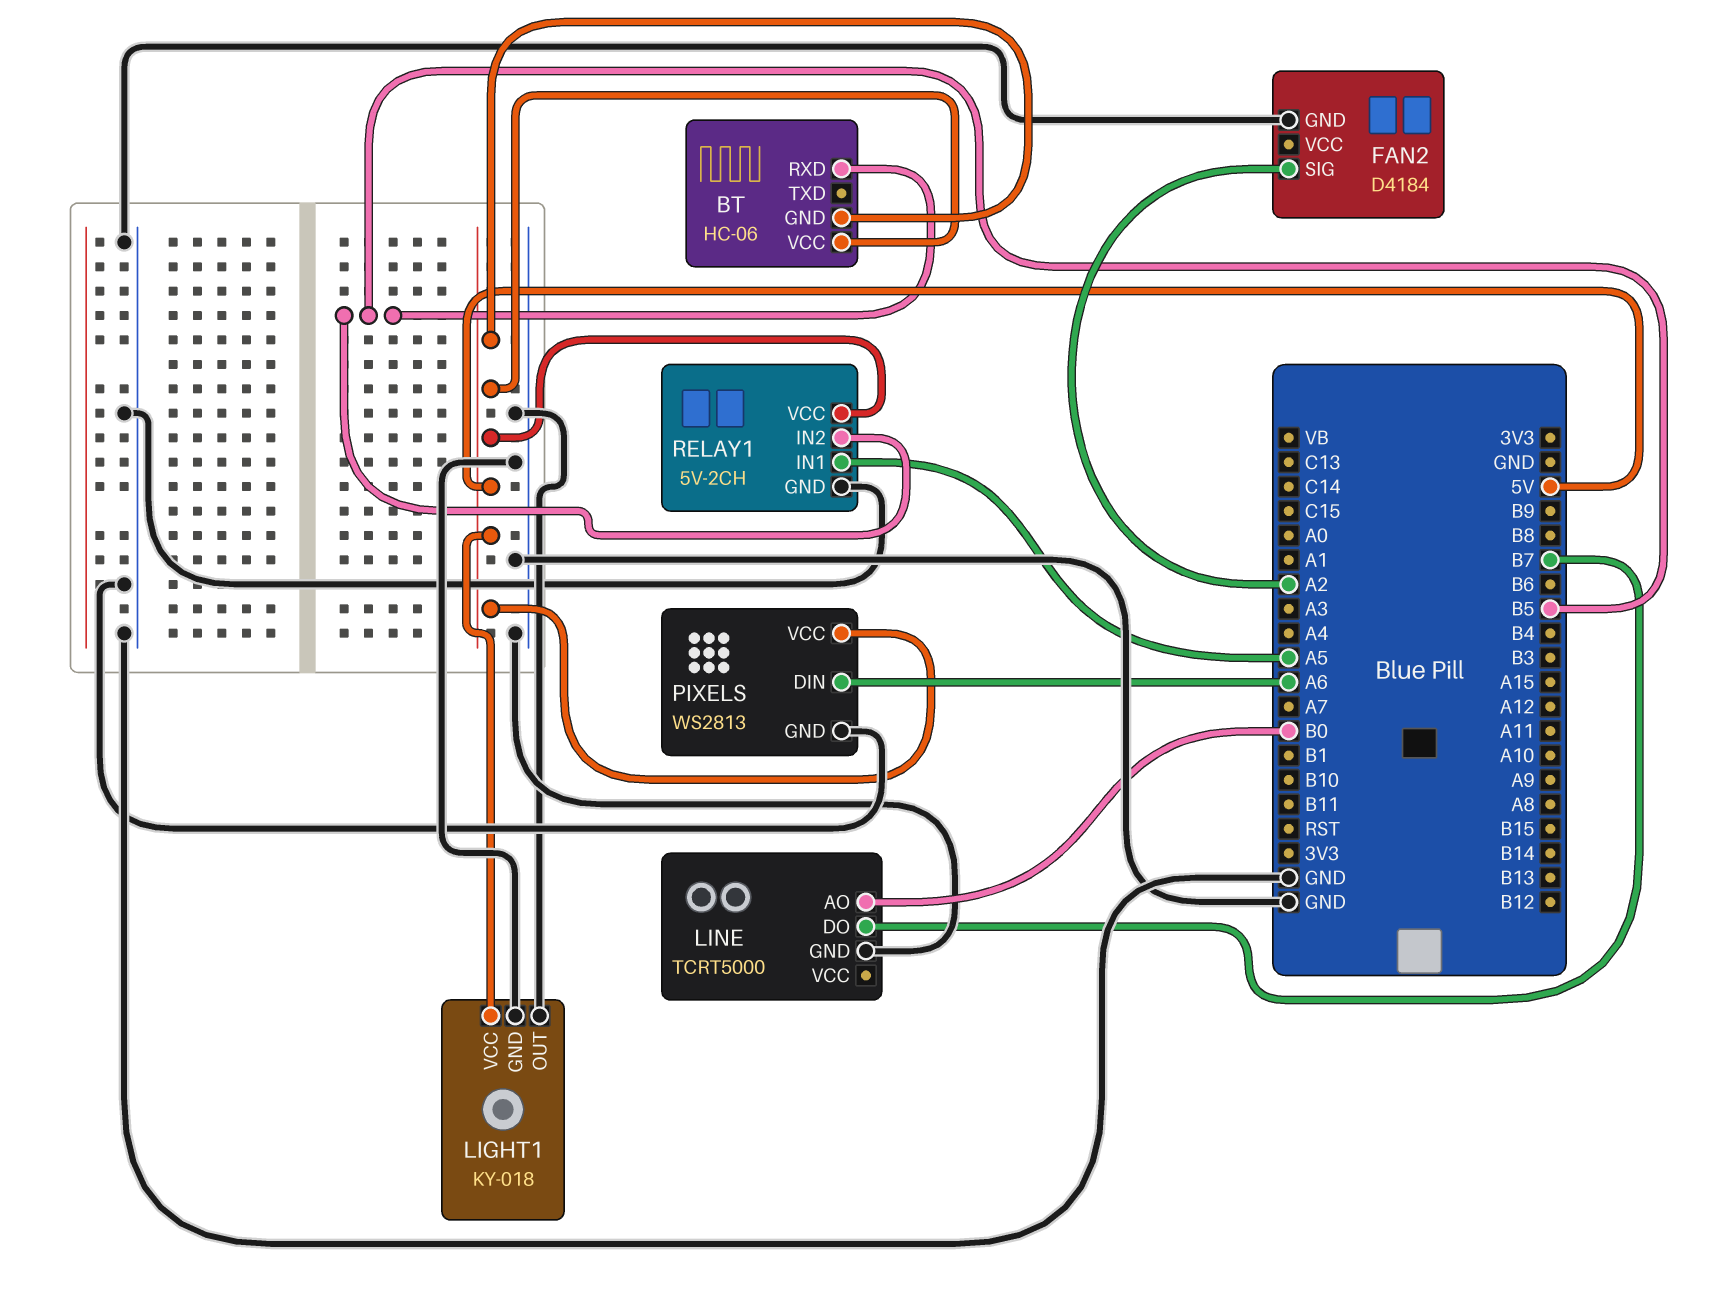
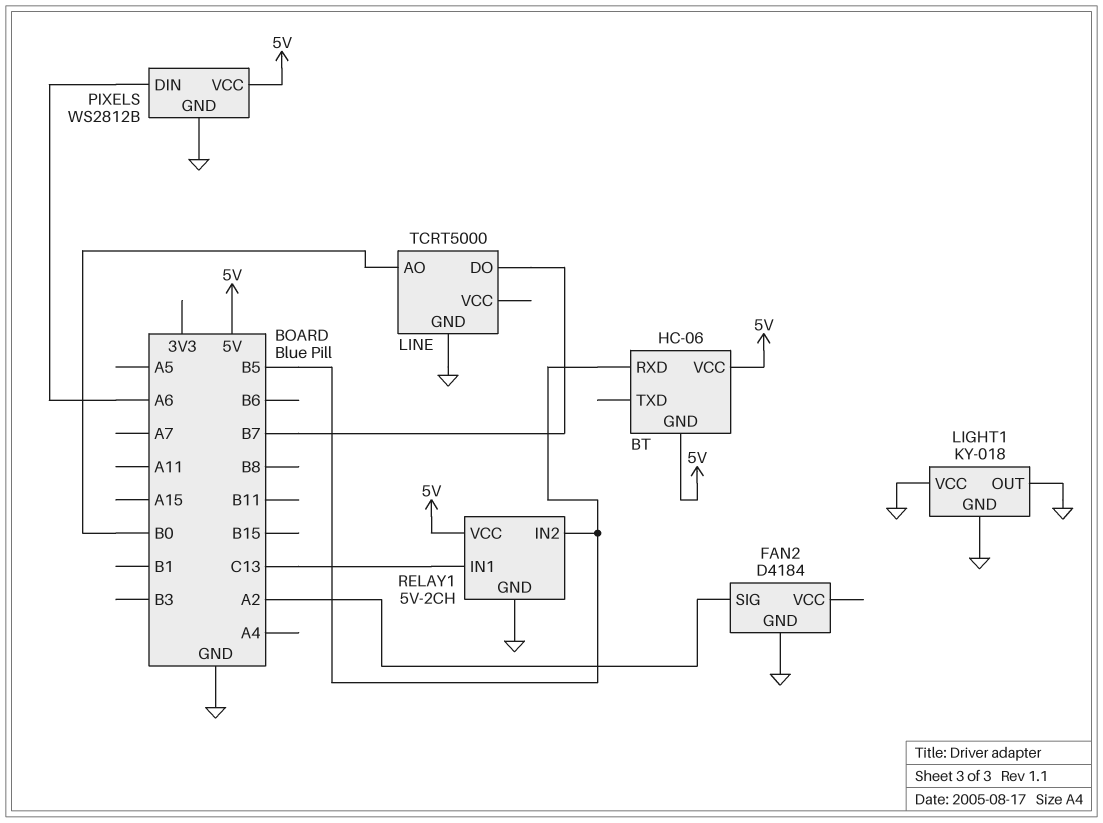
LIGHT1 pin VCC: 5V -> GND
PIXELS: WS2813 -> WS2812B
RELAY1 pin IN1: A5 -> C13

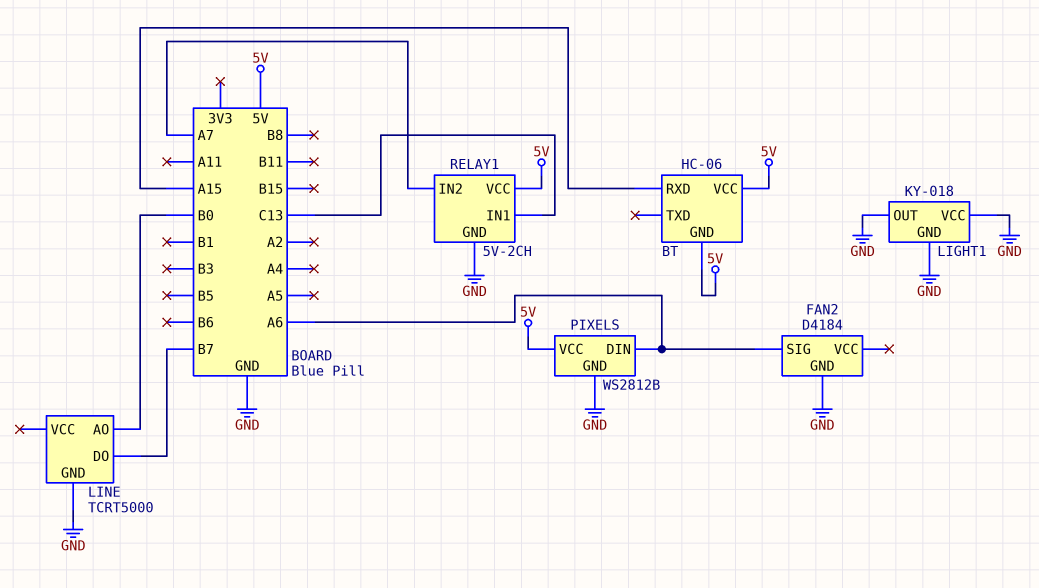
BT pin RXD: B5 -> A15
FAN2 pin SIG: A2 -> A6
RELAY1 pin IN2: B5 -> A7

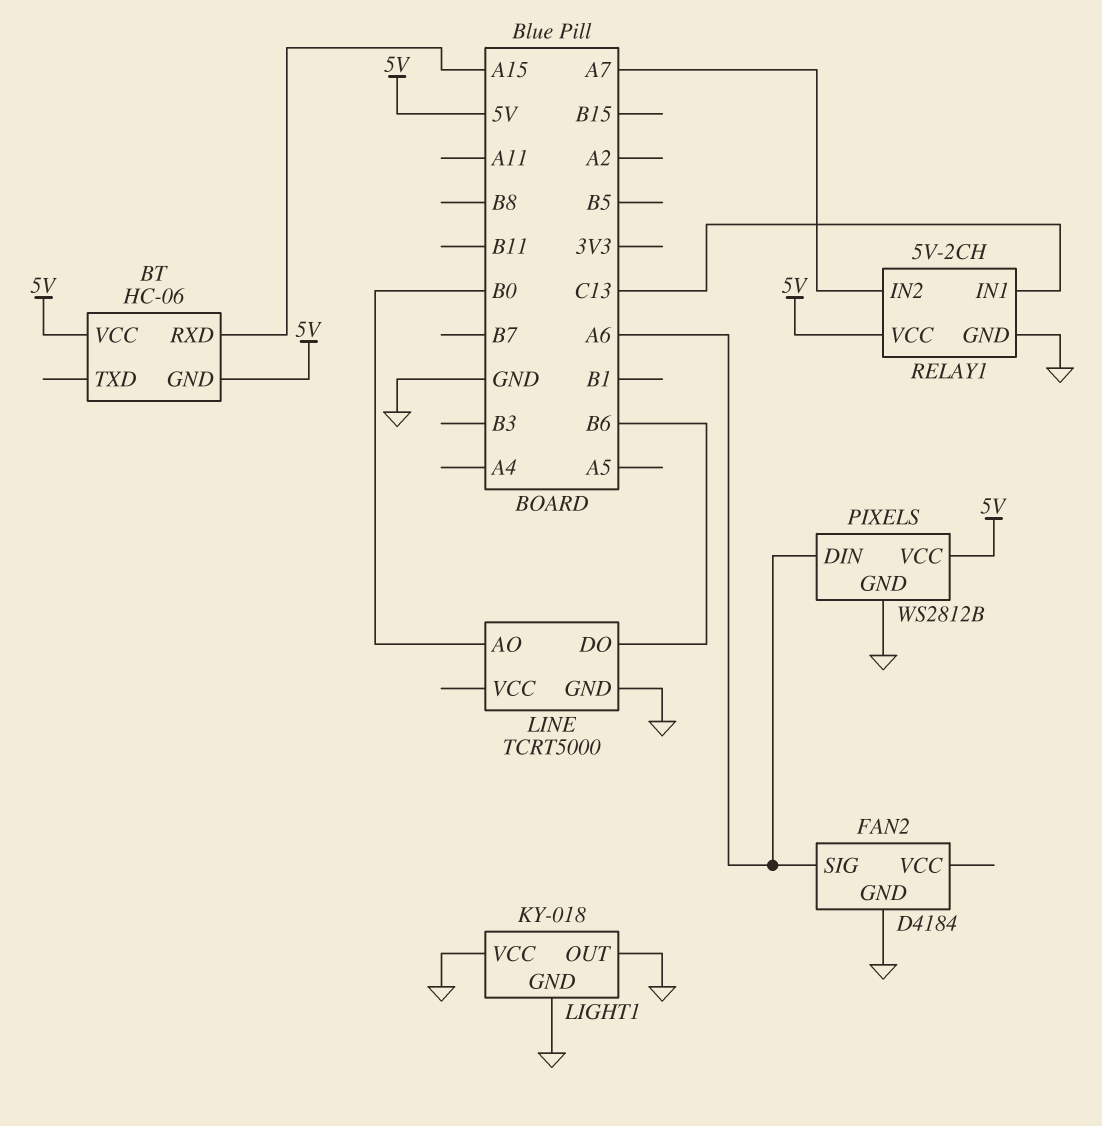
LINE pin DO: B7 -> B6

